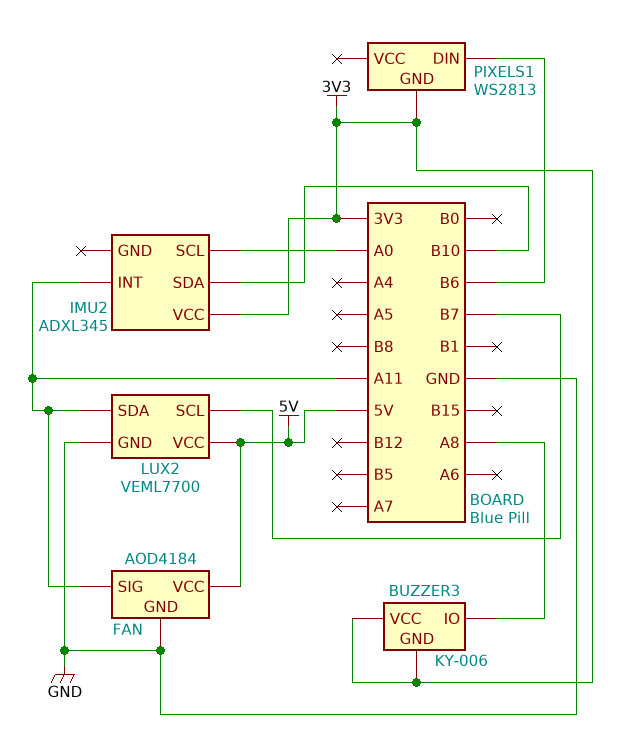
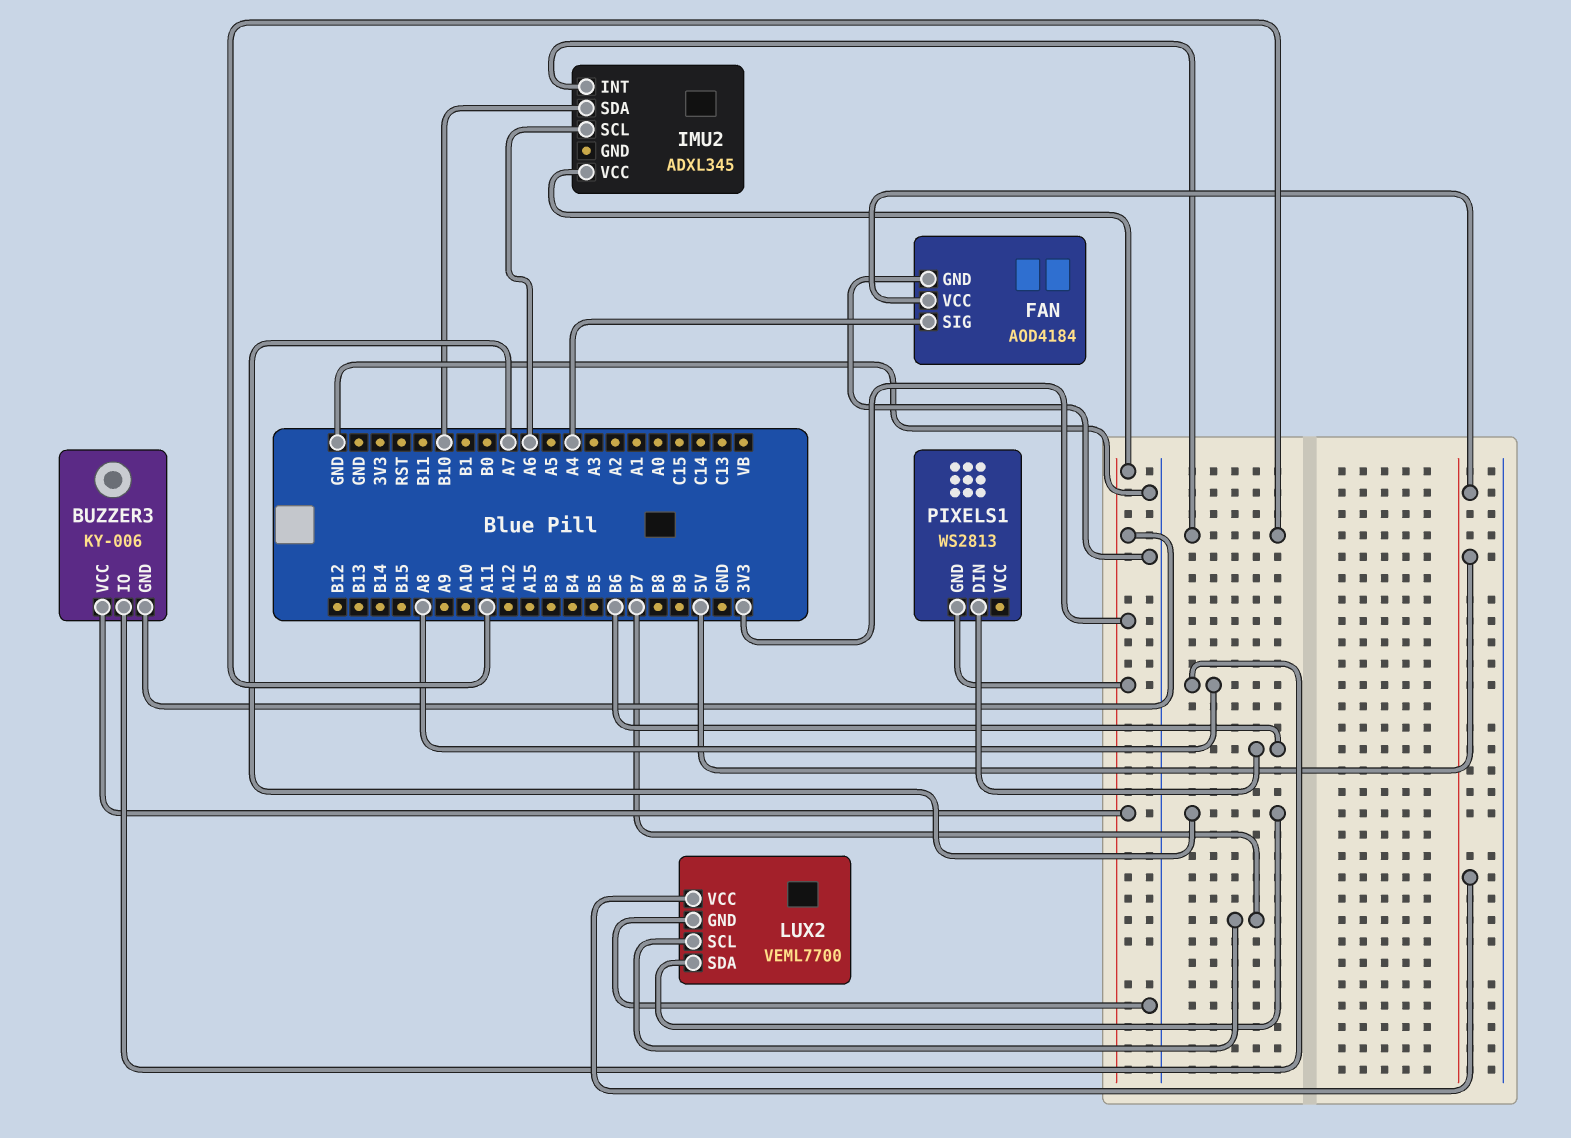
FAN pin SIG: A11 -> A4
IMU2 pin SCL: A0 -> A6
LUX2 pin SDA: A11 -> A7

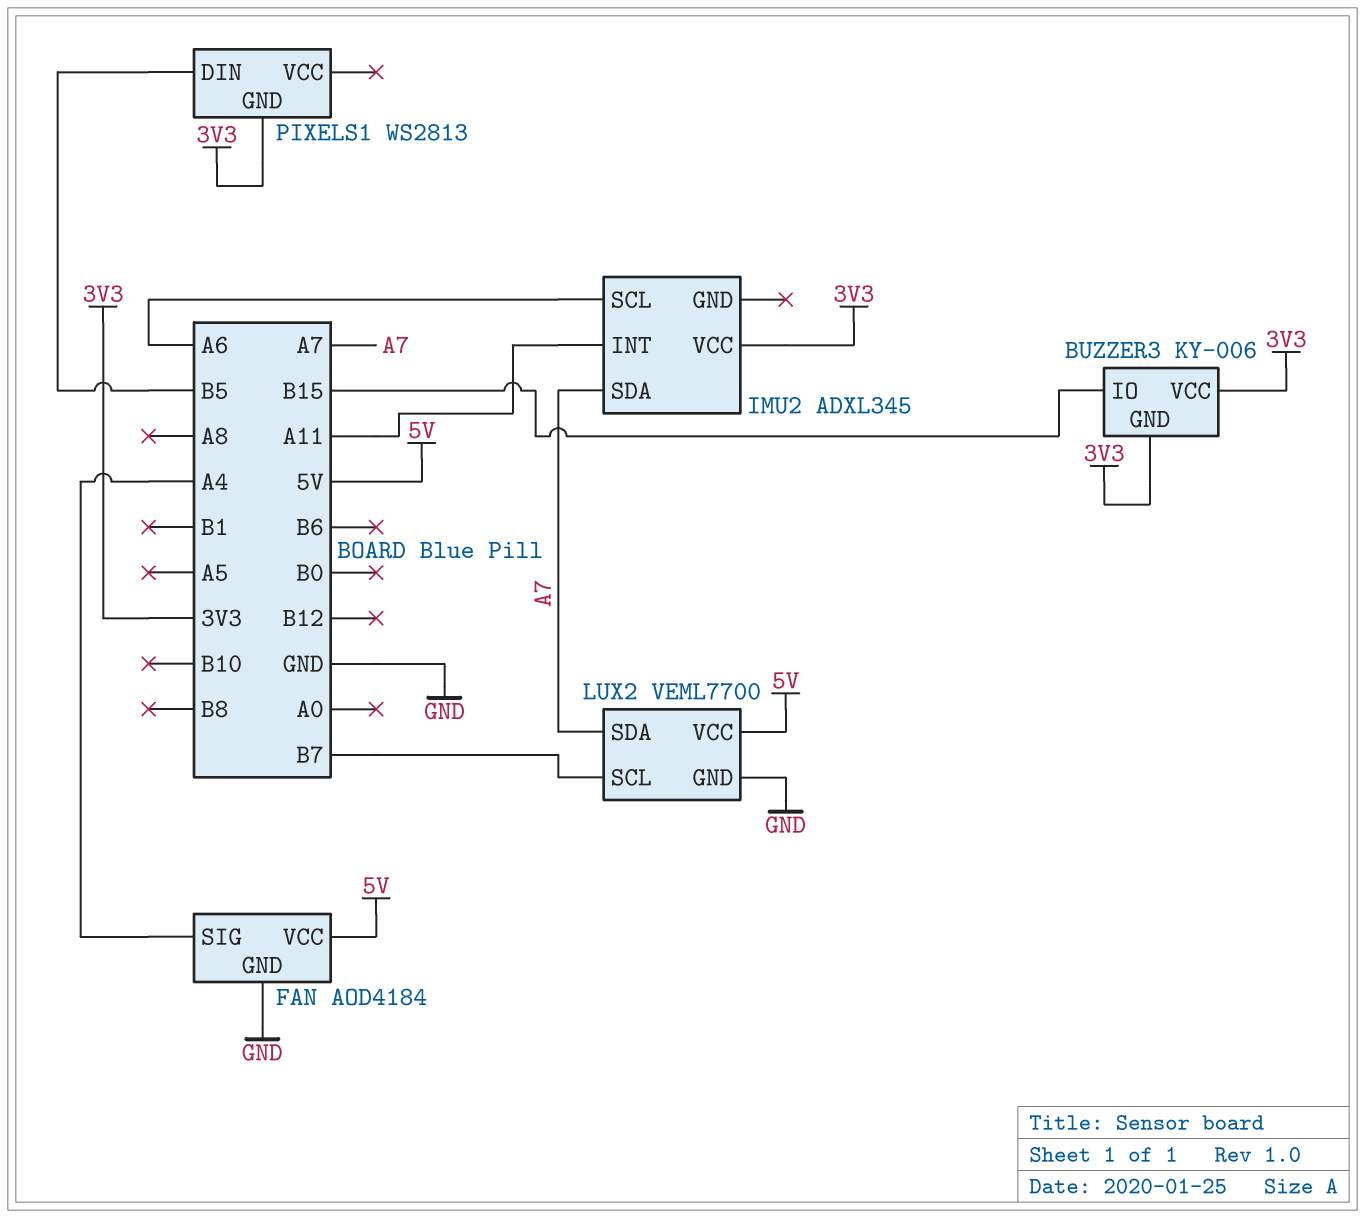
BUZZER3 pin IO: A8 -> B15
IMU2 pin SDA: B10 -> A7
PIXELS1 pin DIN: B6 -> B5

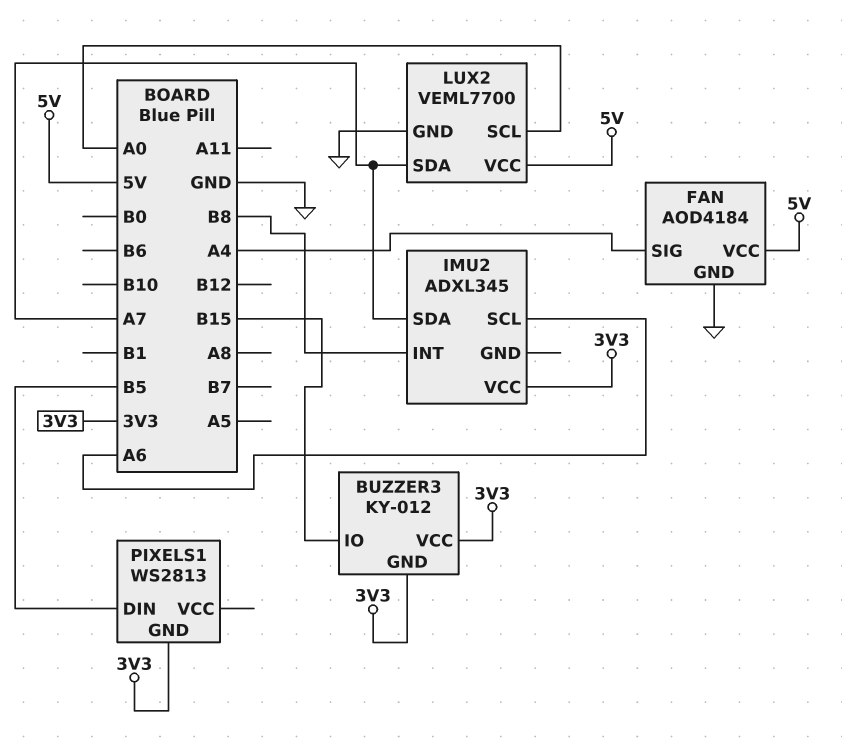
BUZZER3: KY-006 -> KY-012
IMU2 pin INT: A11 -> B8
LUX2 pin SCL: B7 -> A0

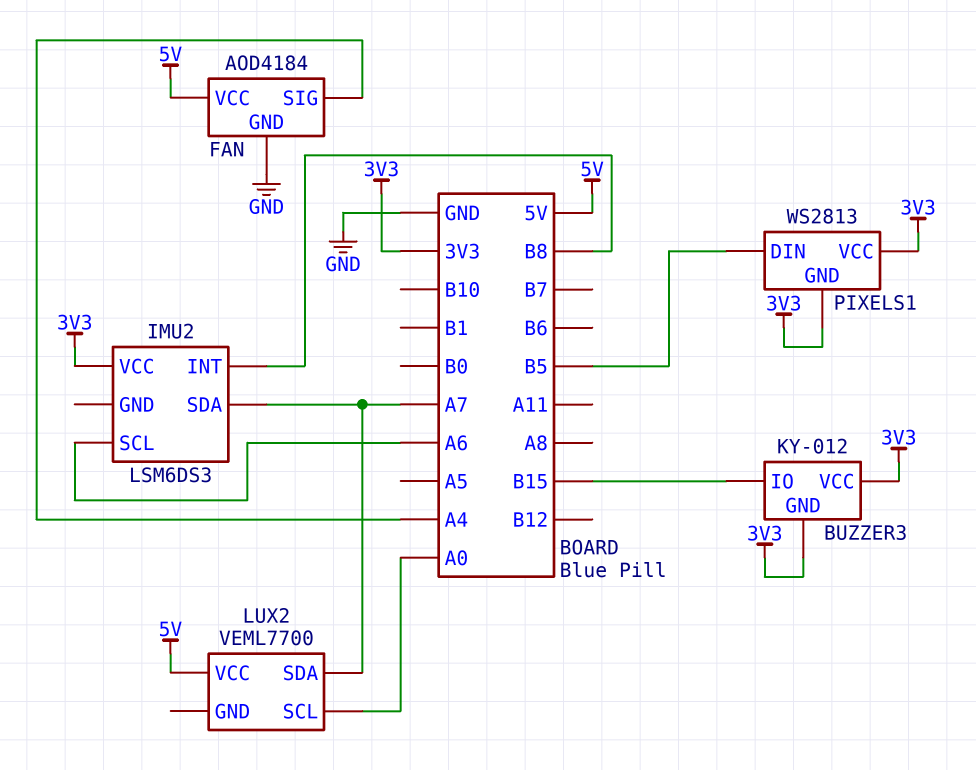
IMU2: ADXL345 -> LSM6DS3
LUX2 pin GND: GND -> none
PIXELS1 pin VCC: none -> 3V3

